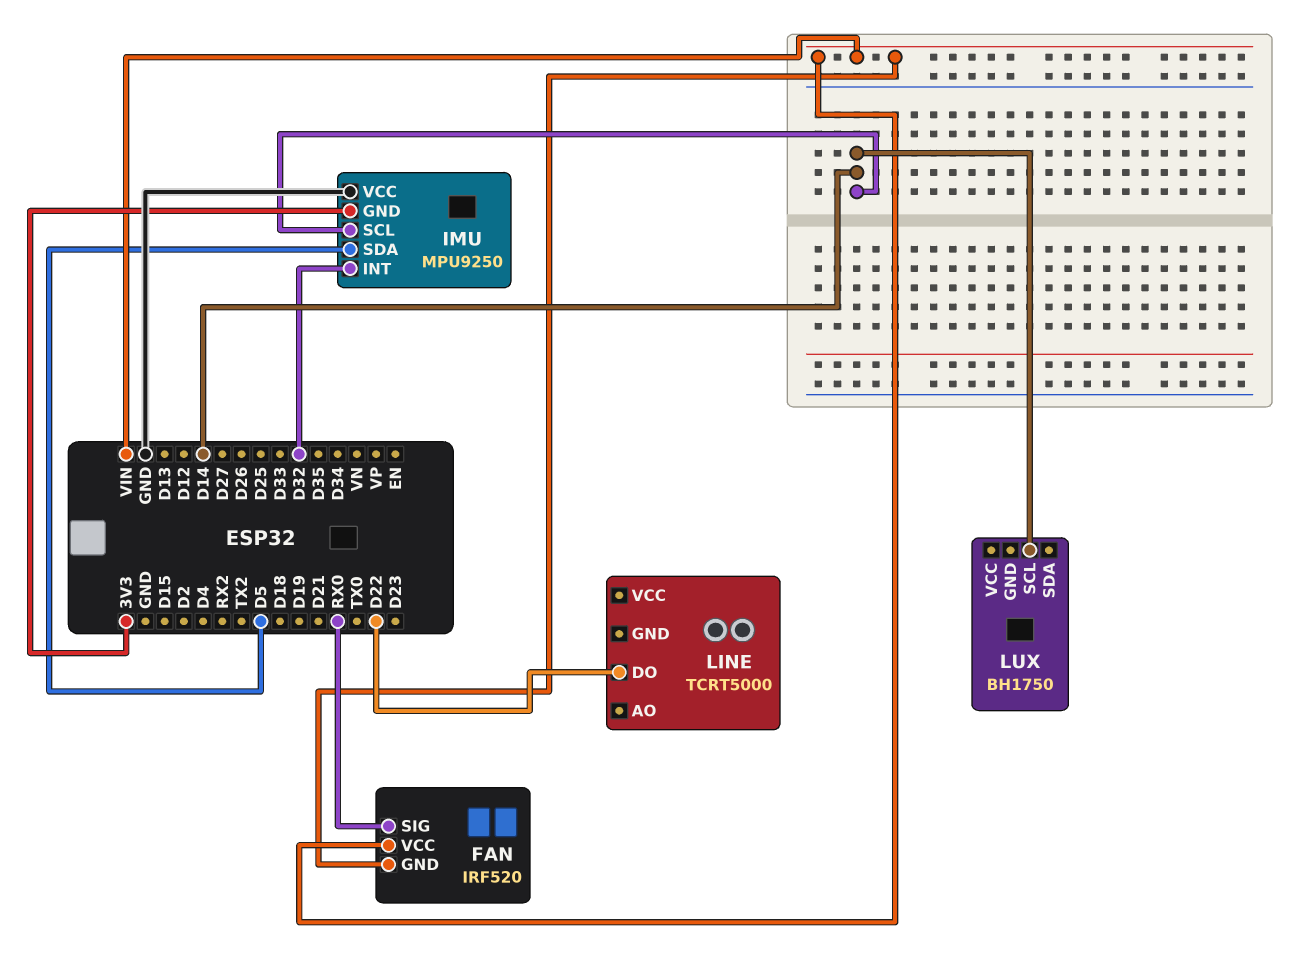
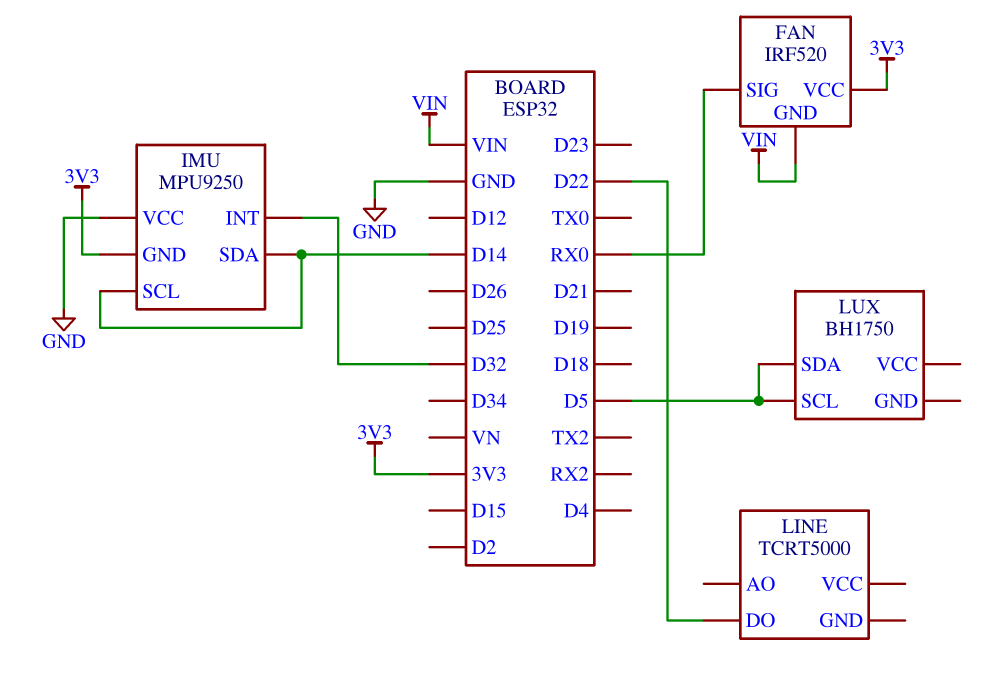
FAN pin VCC: VIN -> 3V3
IMU pin SDA: D5 -> D14
LUX pin SCL: D14 -> D5
LUX pin SDA: none -> D5

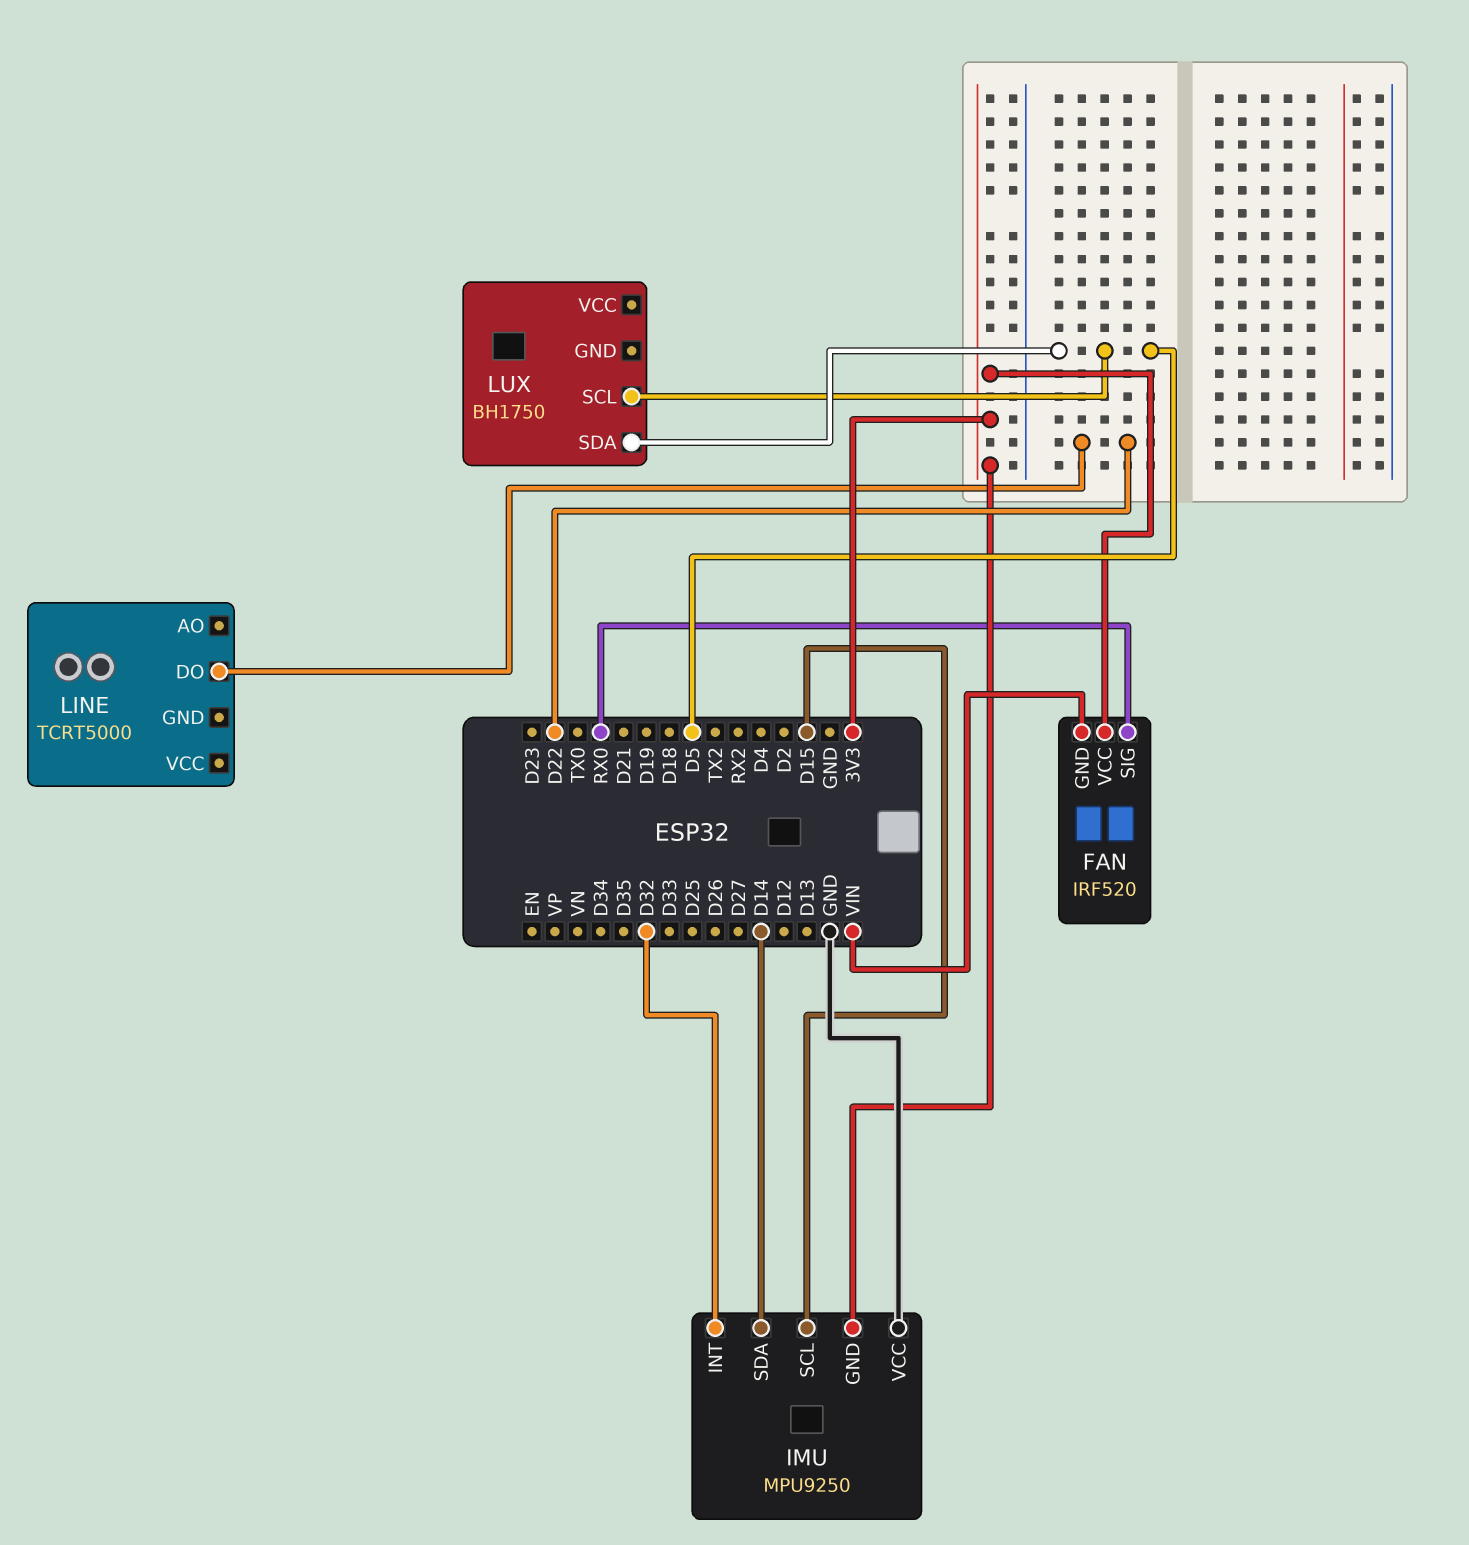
IMU pin SCL: D14 -> D15

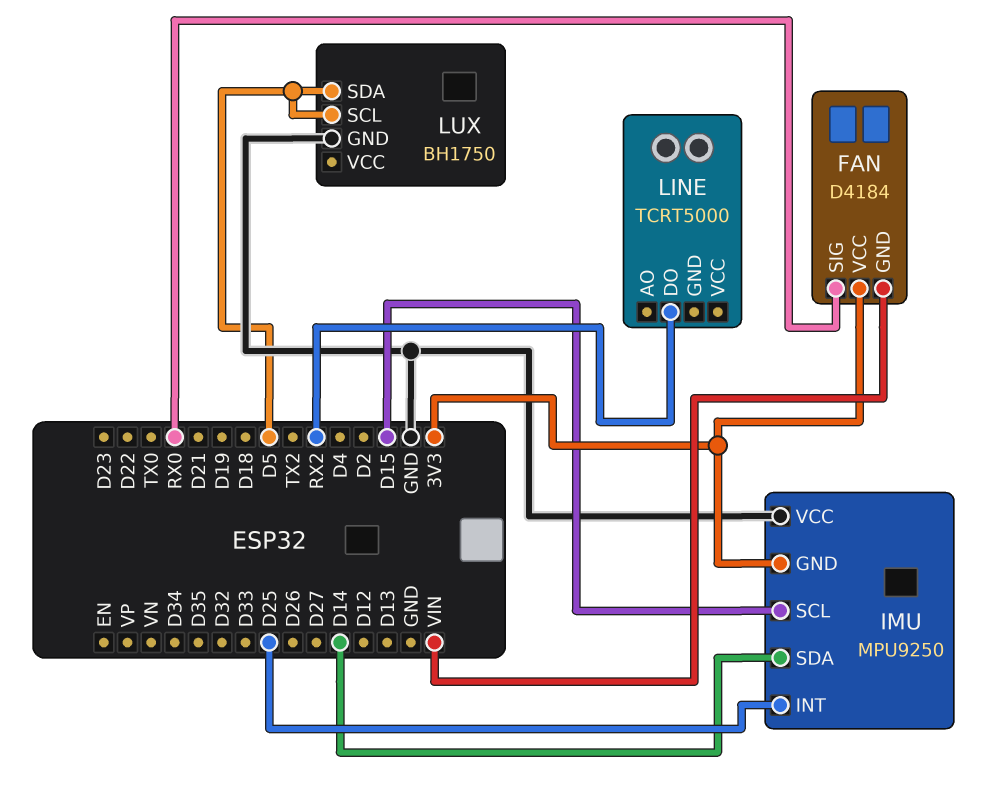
FAN: IRF520 -> D4184
IMU pin INT: D32 -> D25
LINE pin DO: D22 -> RX2
LUX pin GND: none -> GND

